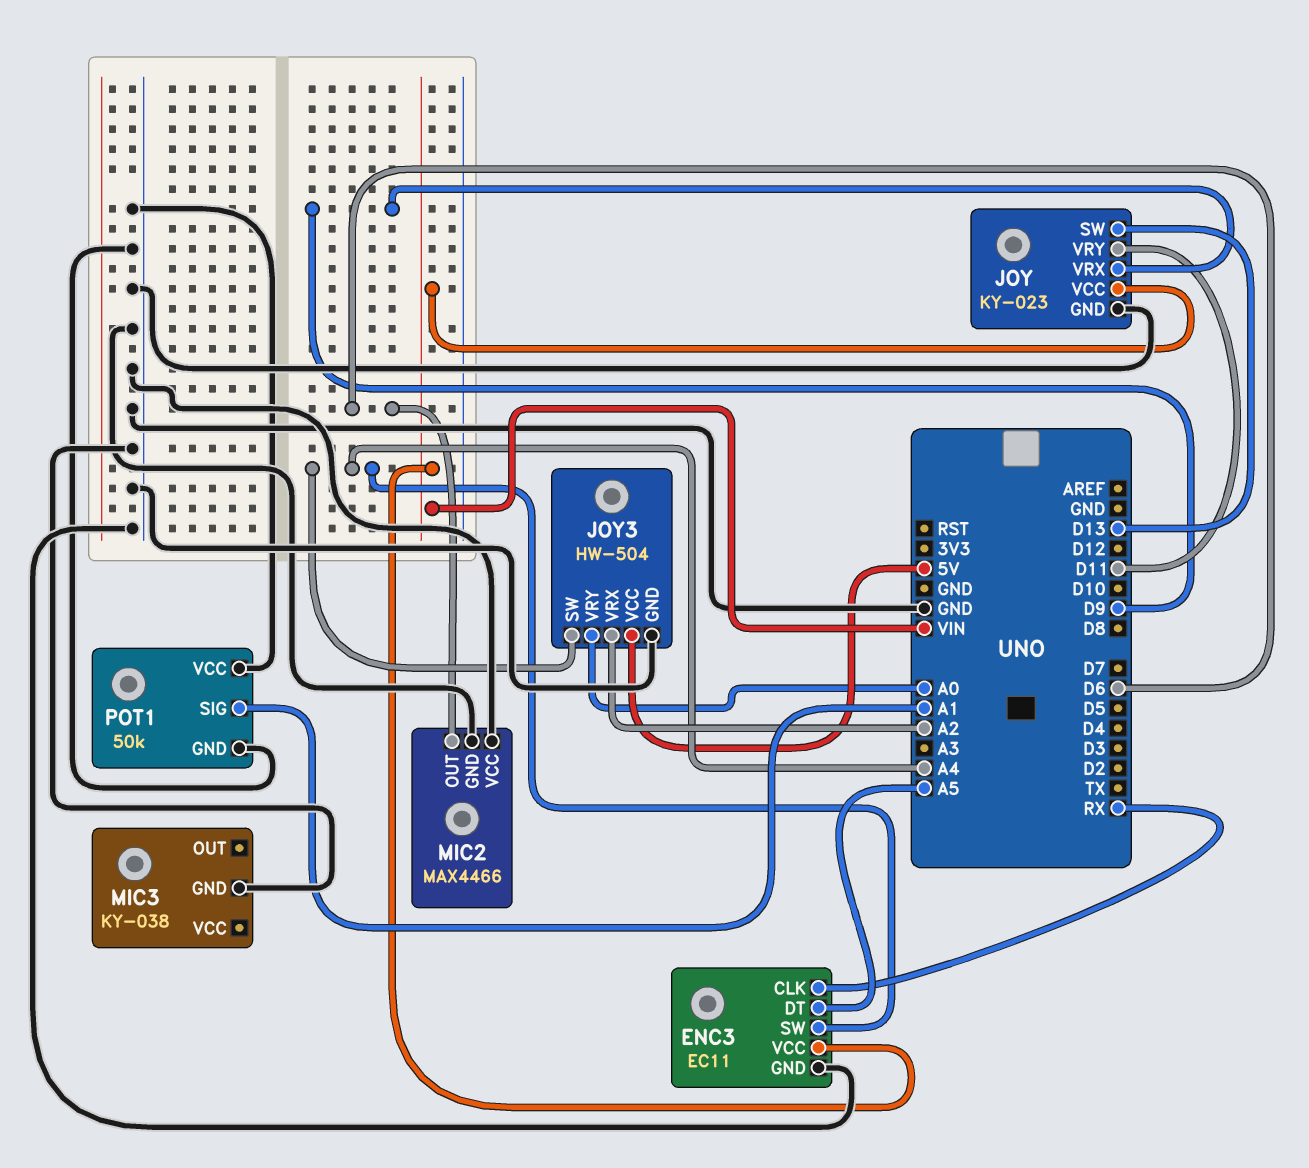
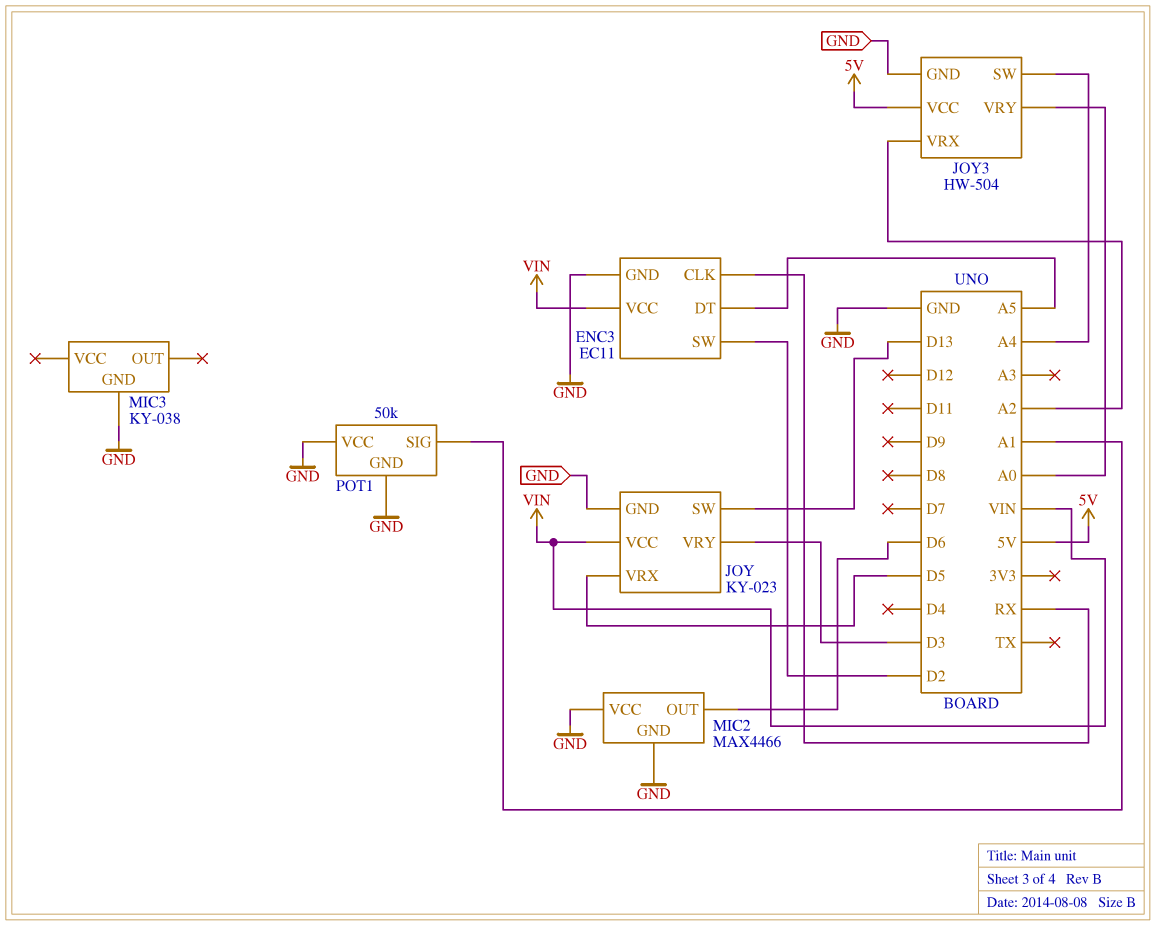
ENC3 pin SW: A4 -> D2
JOY pin VRX: D9 -> D5
JOY pin VRY: D11 -> D3

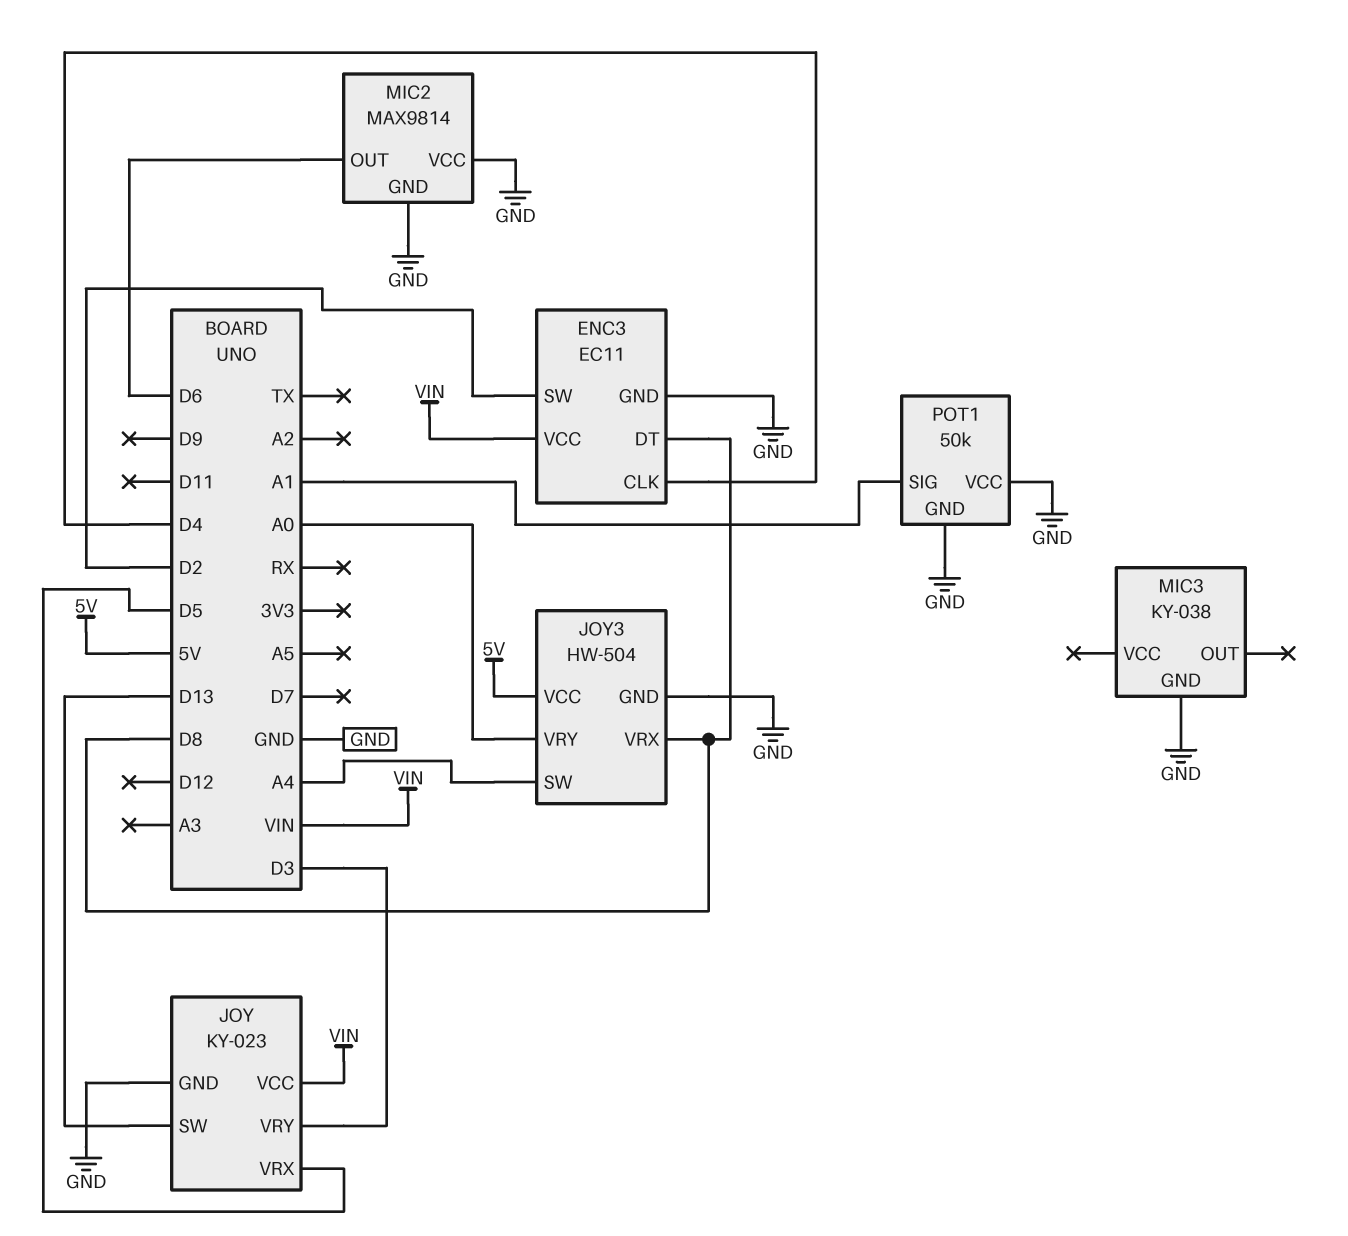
ENC3 pin CLK: RX -> D4
ENC3 pin DT: A5 -> D8
JOY3 pin VRX: A2 -> D8
MIC2: MAX4466 -> MAX9814

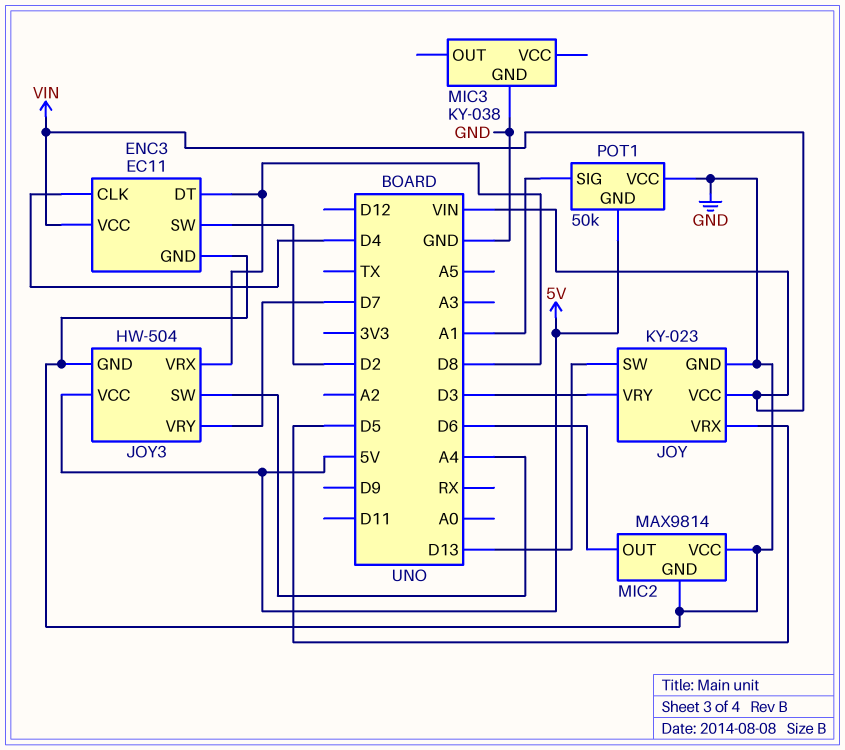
JOY3 pin VRY: A0 -> D7
POT1 pin GND: GND -> 5V

